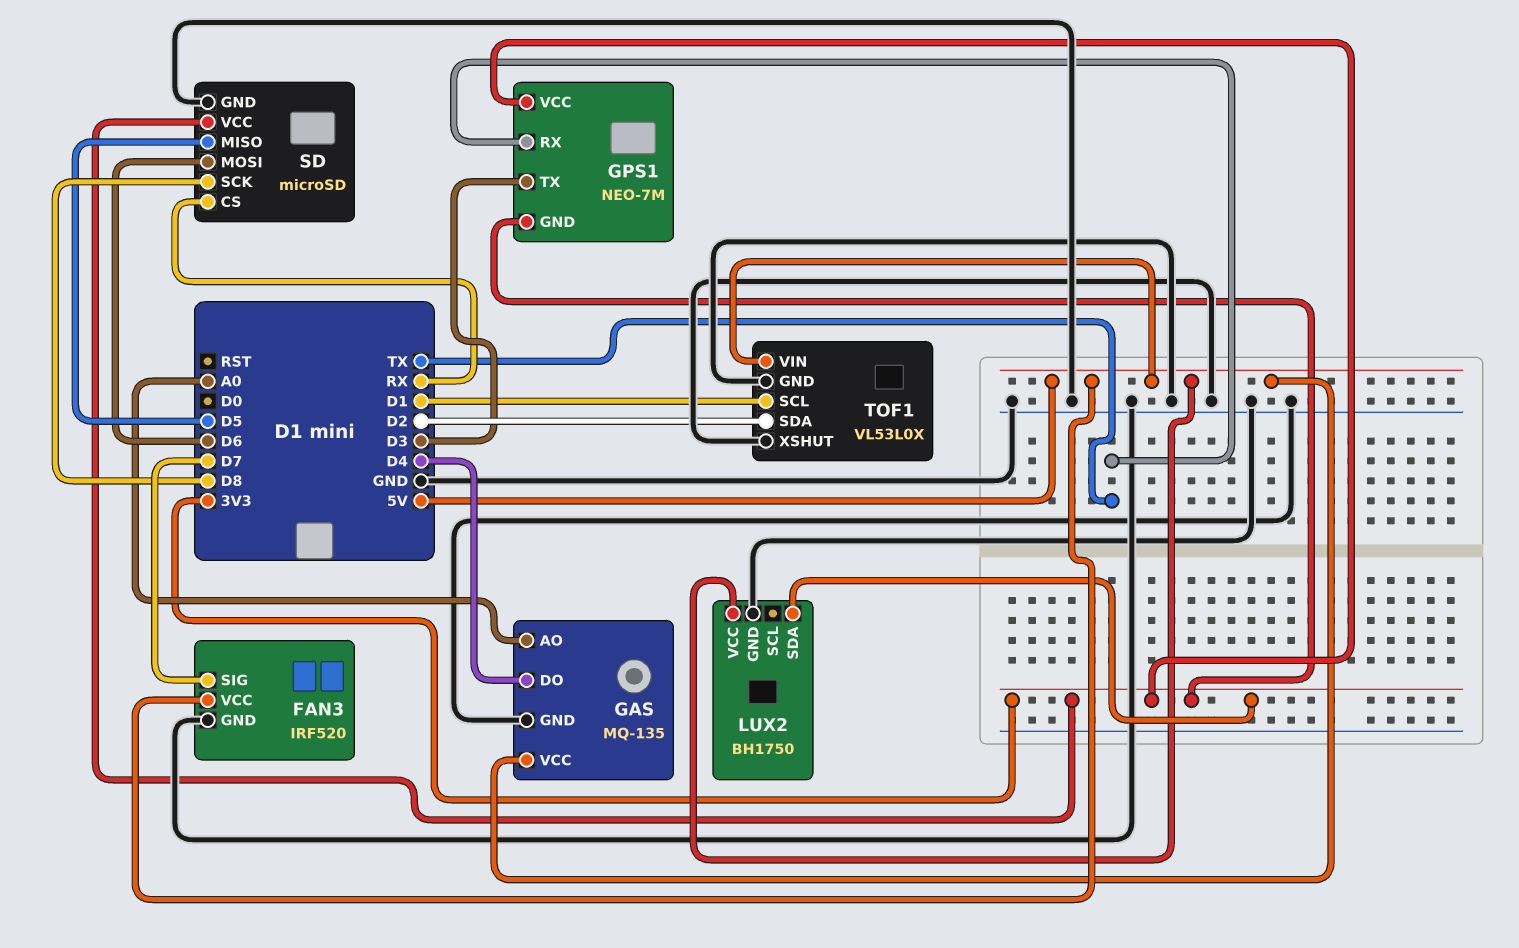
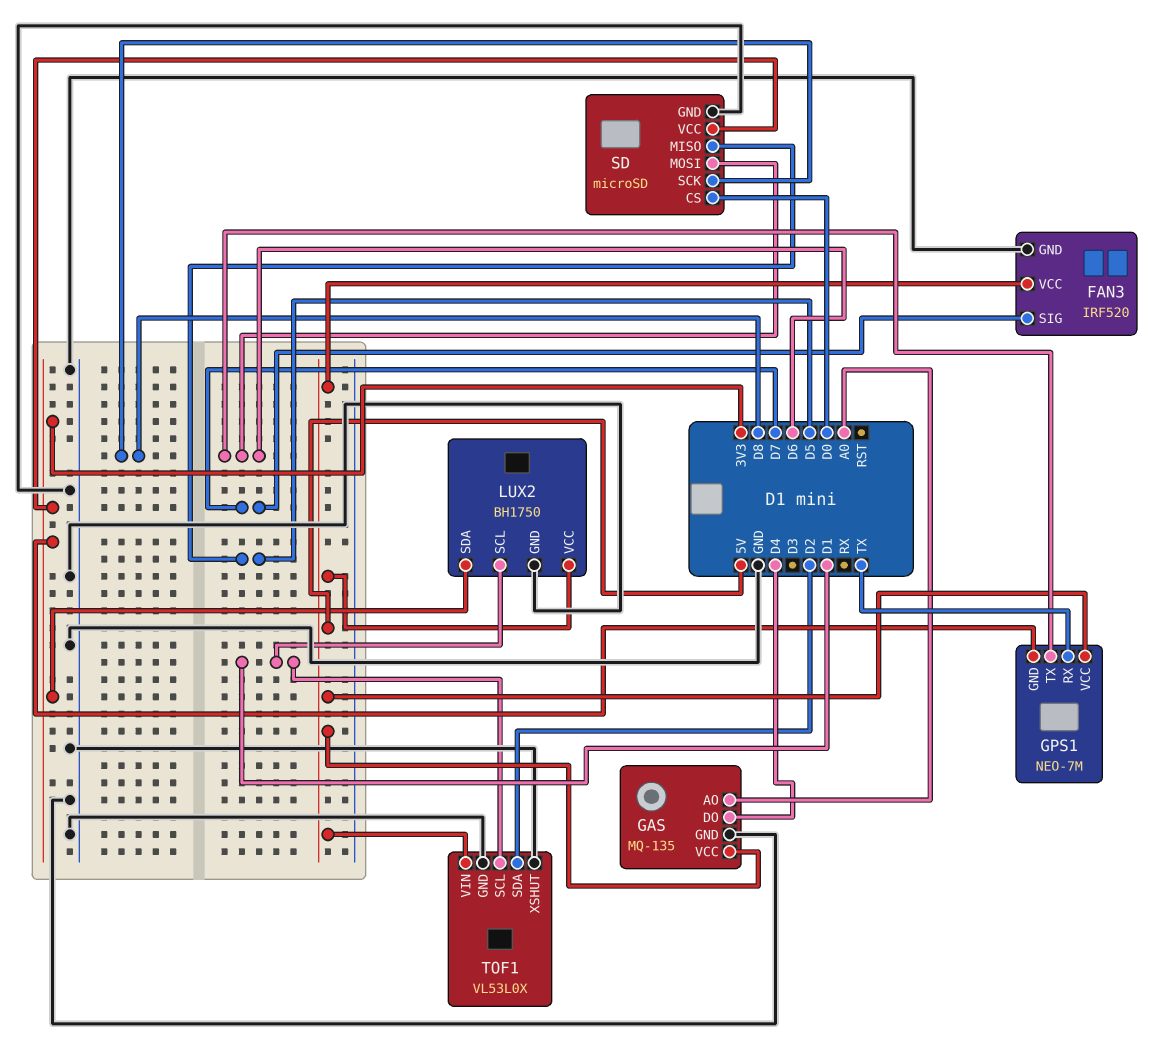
GPS1 pin TX: D3 -> D6
GPS1 pin VCC: 3V3 -> 5V
LUX2 pin SCL: none -> D1
SD pin CS: RX -> D0

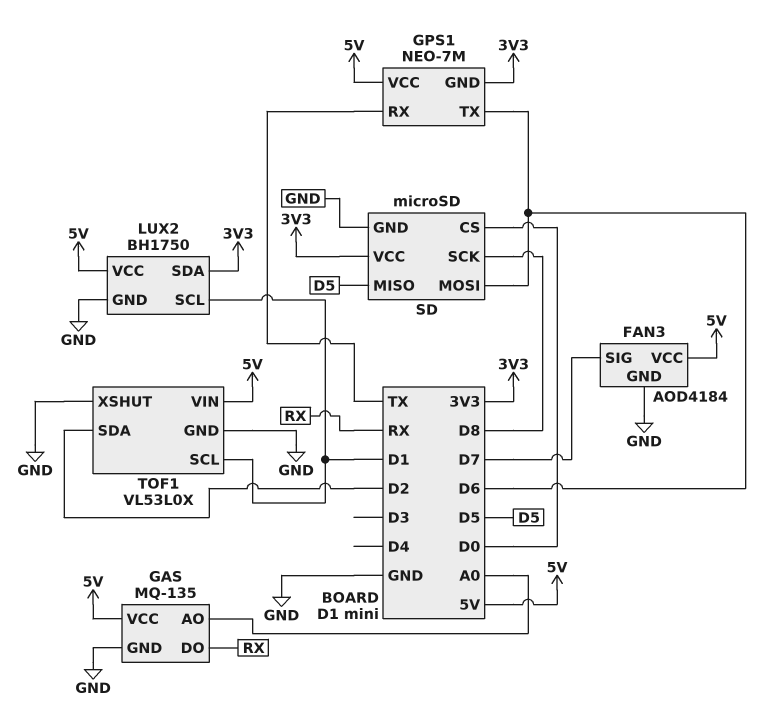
FAN3: IRF520 -> AOD4184
GAS pin DO: D4 -> RX

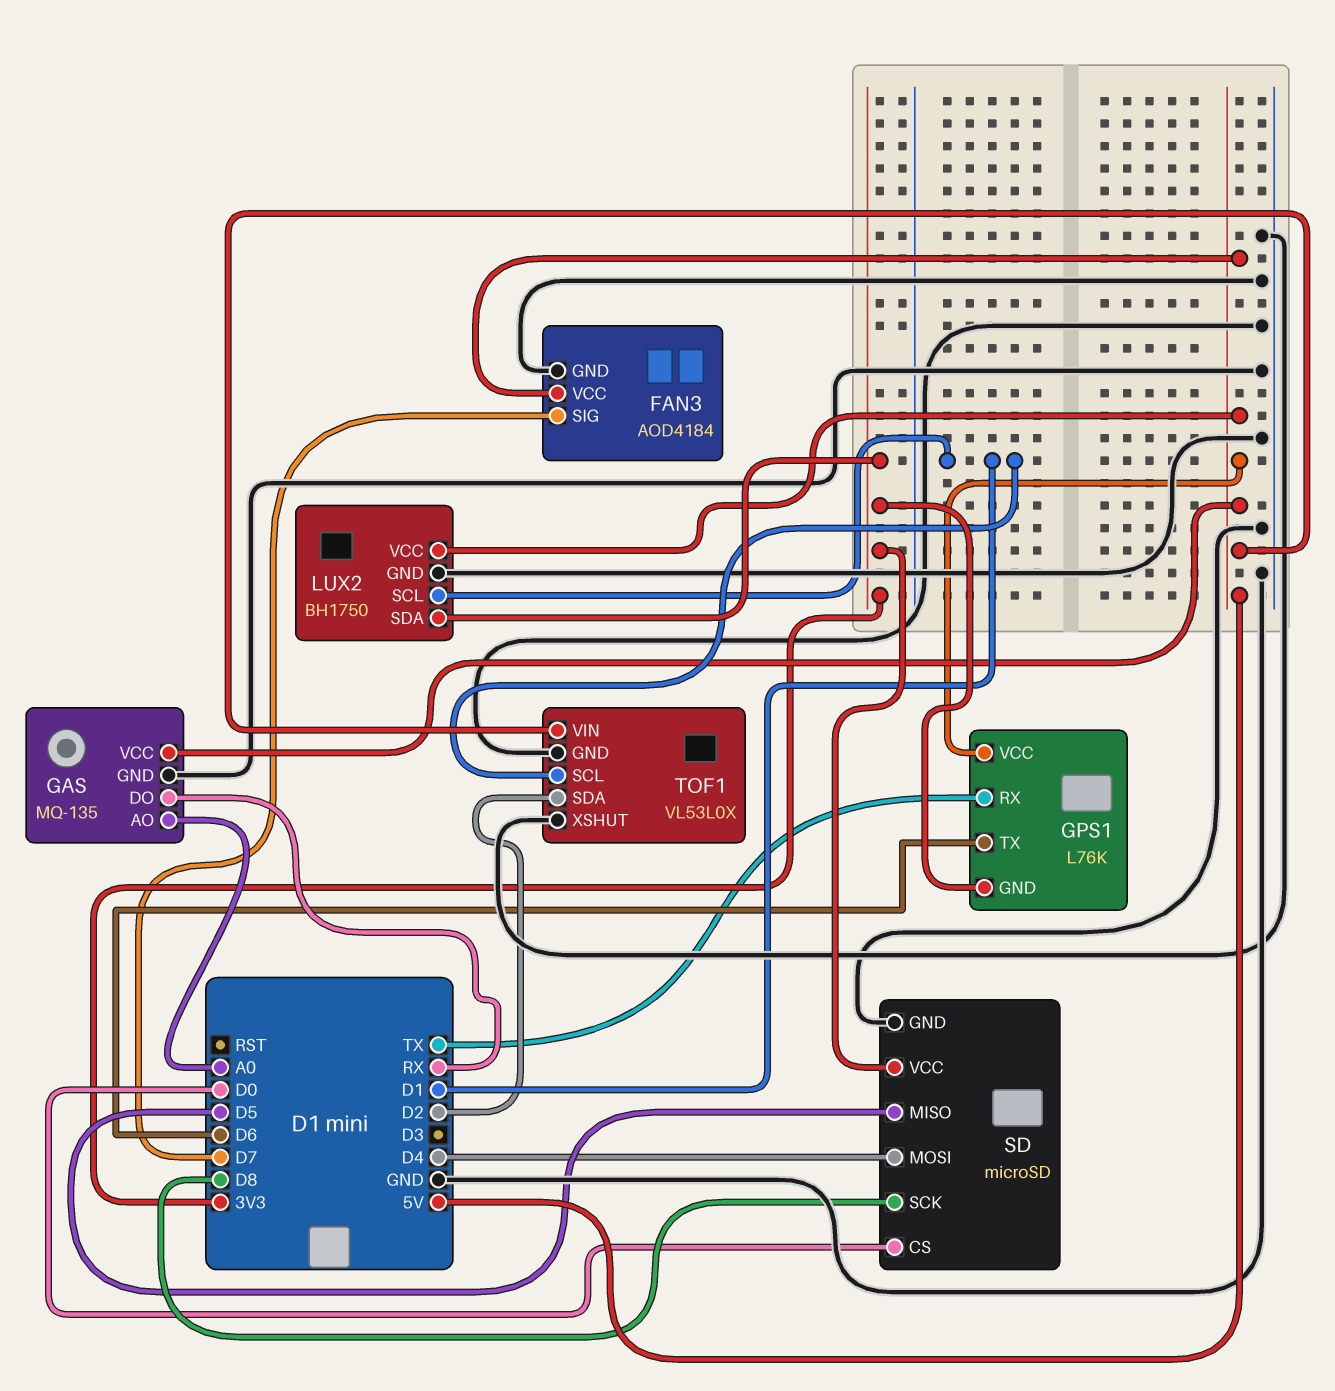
GPS1: NEO-7M -> L76K
SD pin MOSI: D6 -> D4

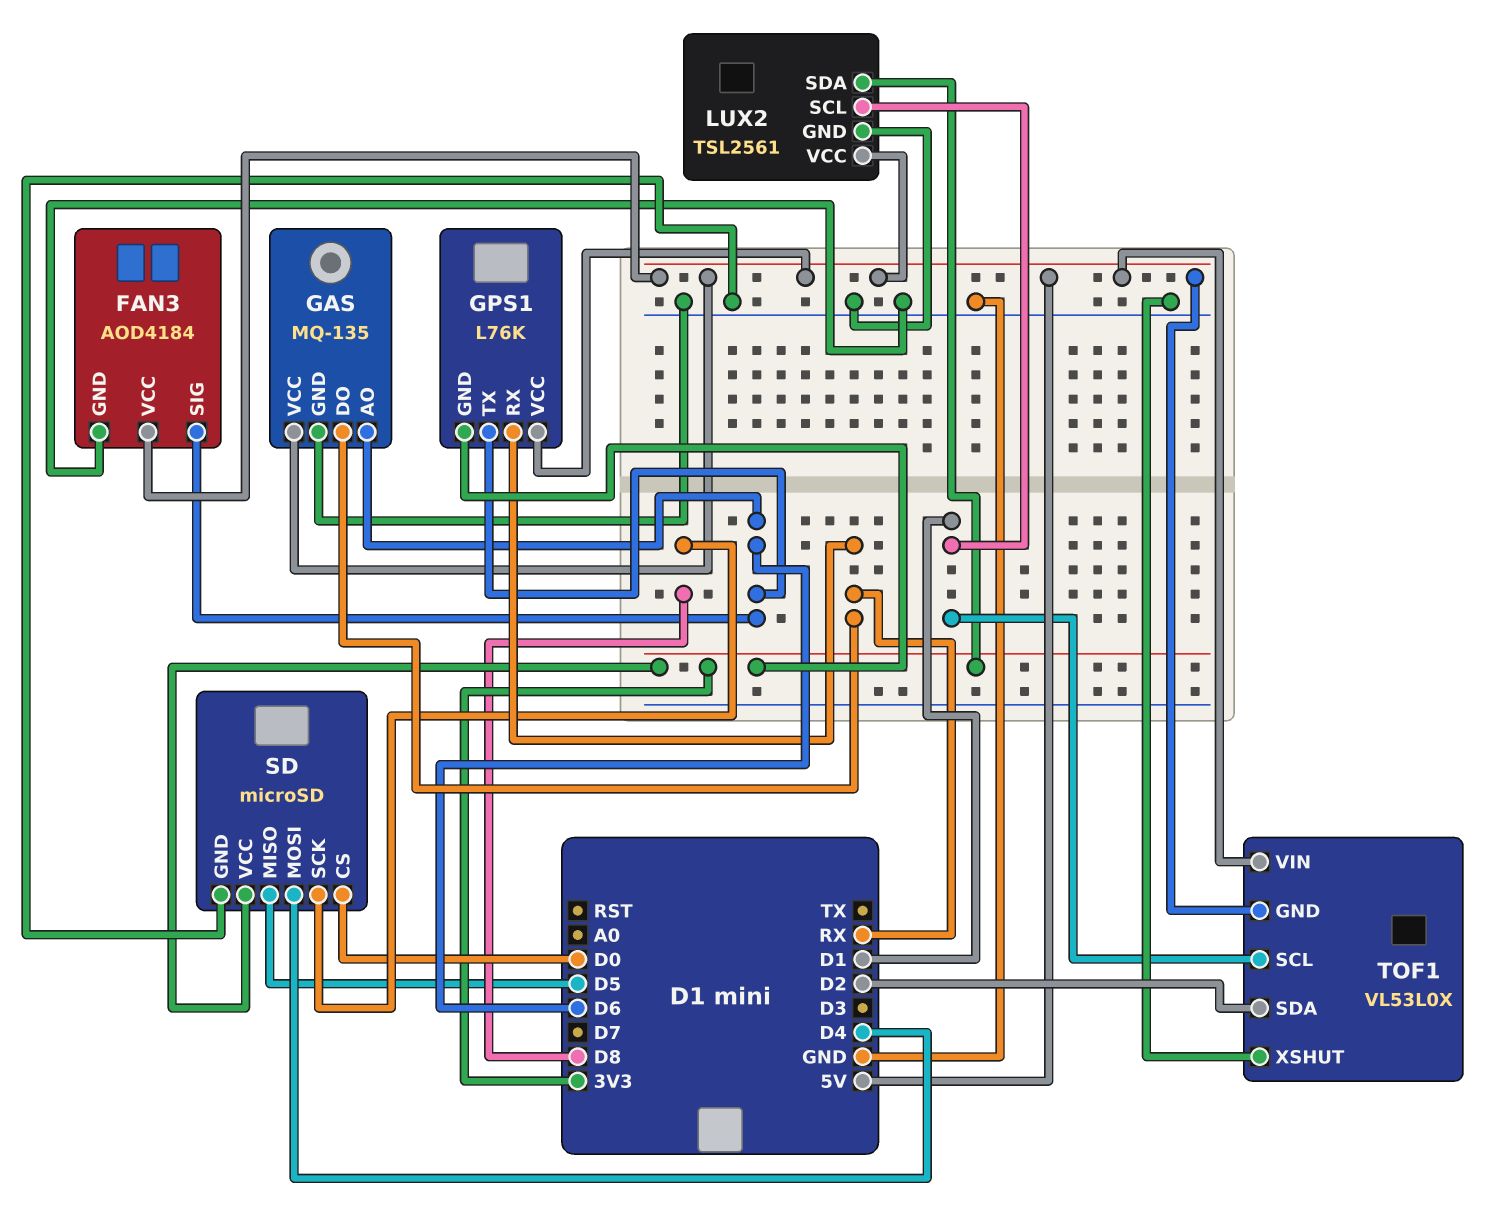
FAN3 pin SIG: D7 -> D6
GAS pin AO: A0 -> D6
GPS1 pin RX: TX -> RX
LUX2: BH1750 -> TSL2561
TOF1 pin GND: GND -> 5V

